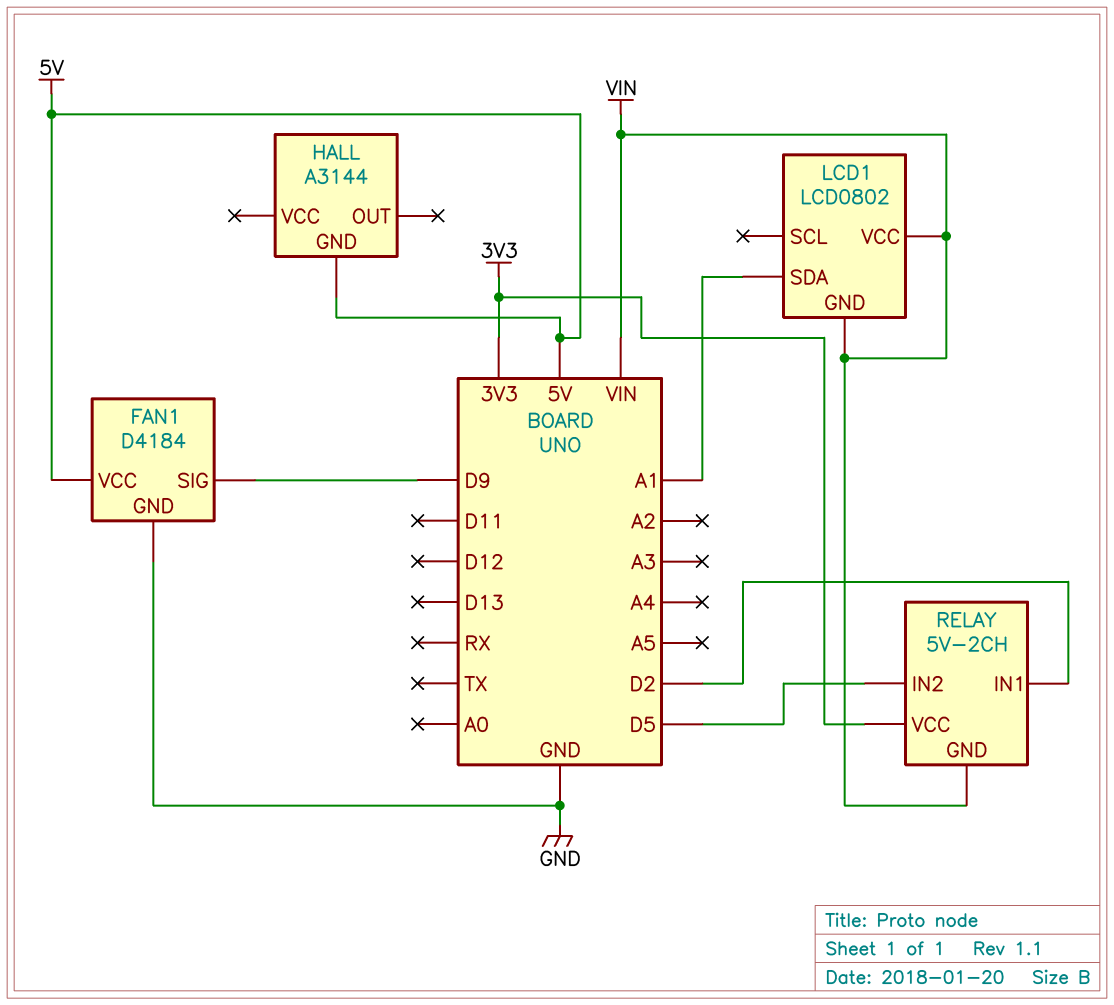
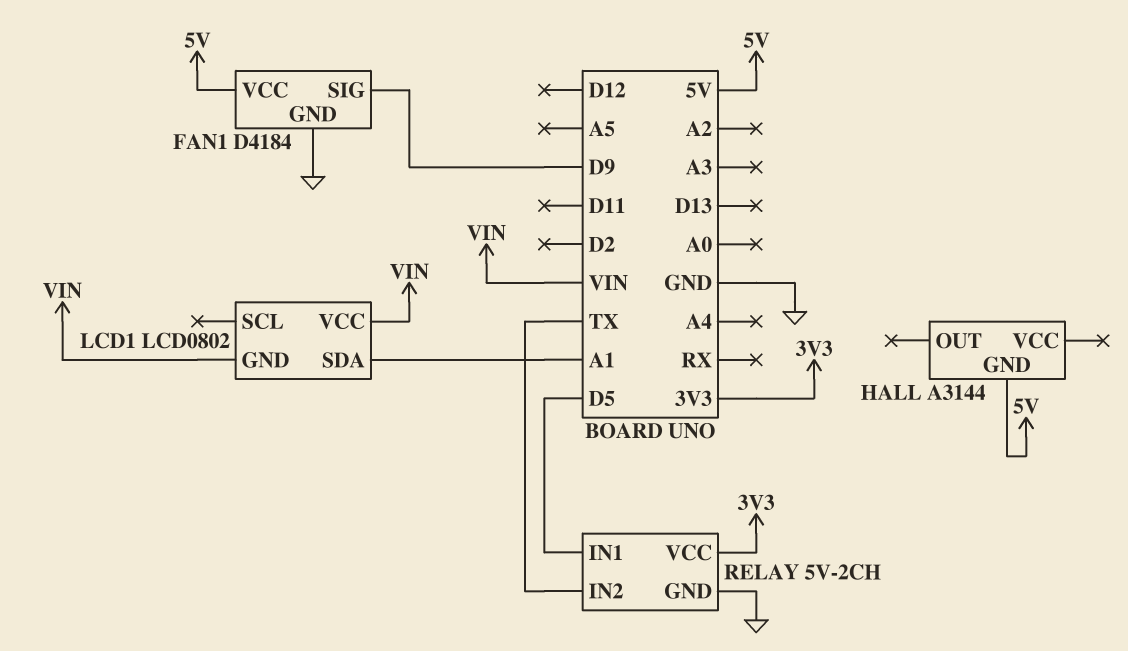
RELAY pin GND: VIN -> GND
RELAY pin IN1: D2 -> D5
RELAY pin IN2: D5 -> TX

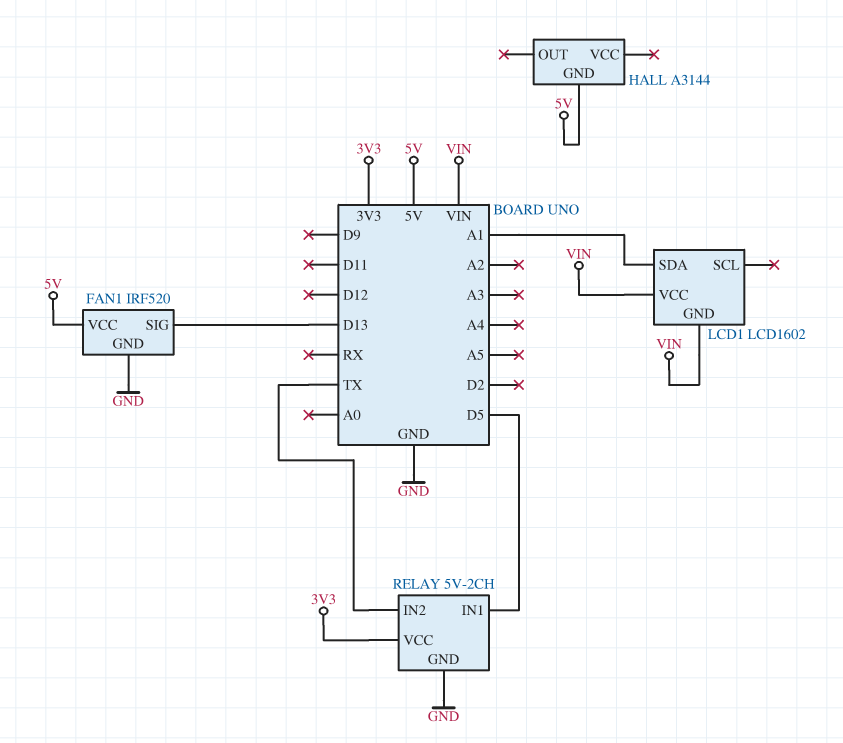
FAN1: D4184 -> IRF520
FAN1 pin SIG: D9 -> D13
LCD1: LCD0802 -> LCD1602

